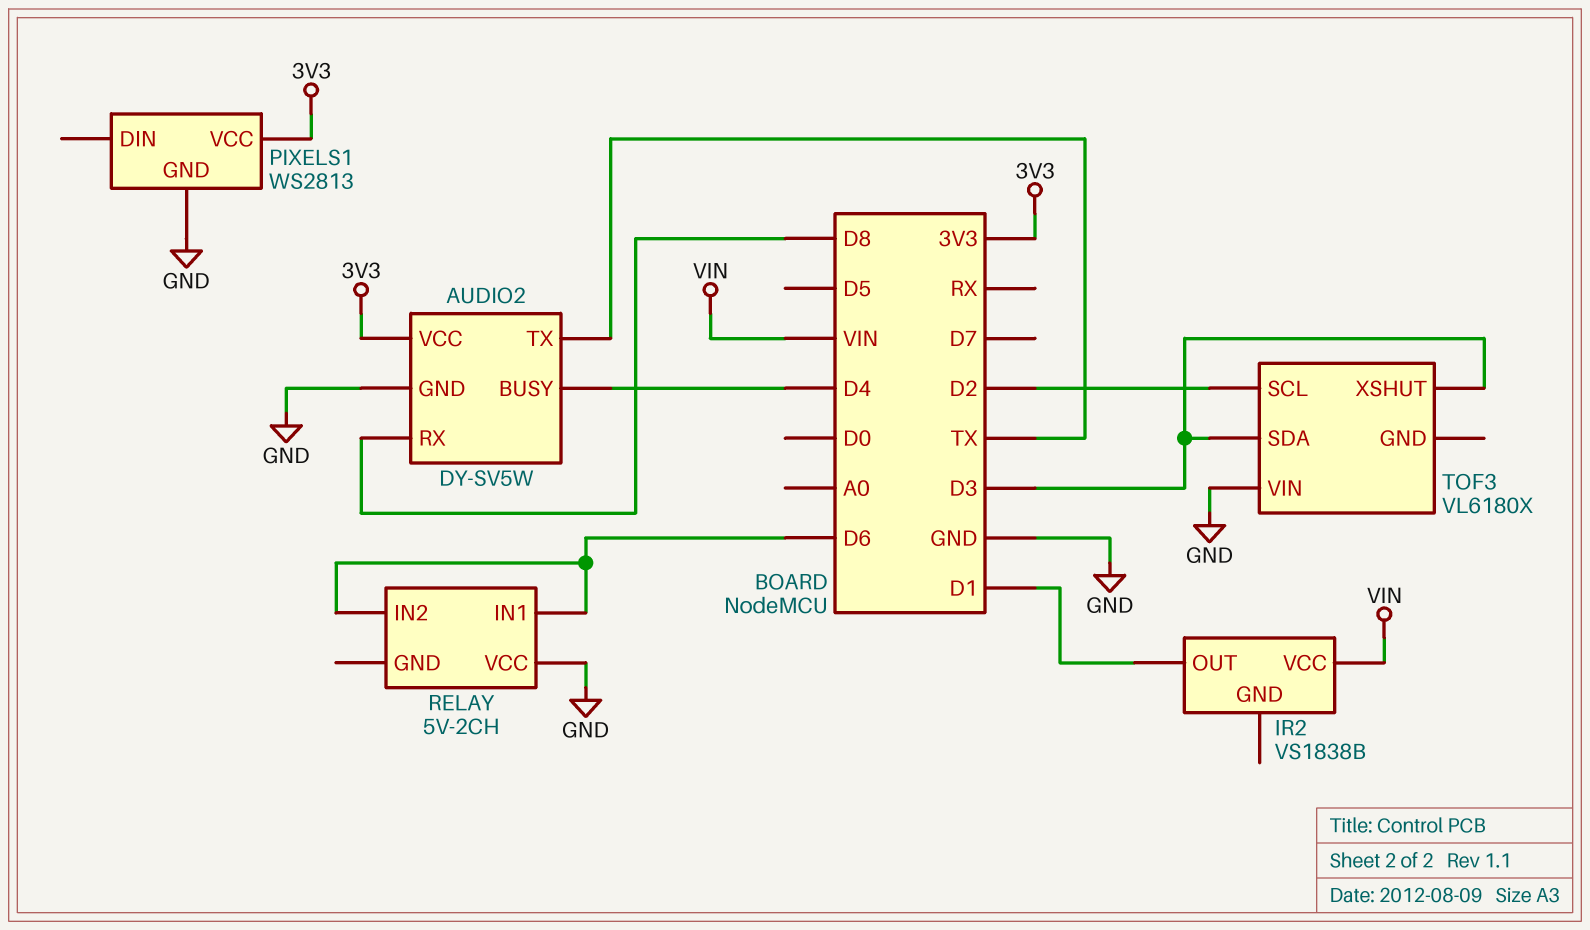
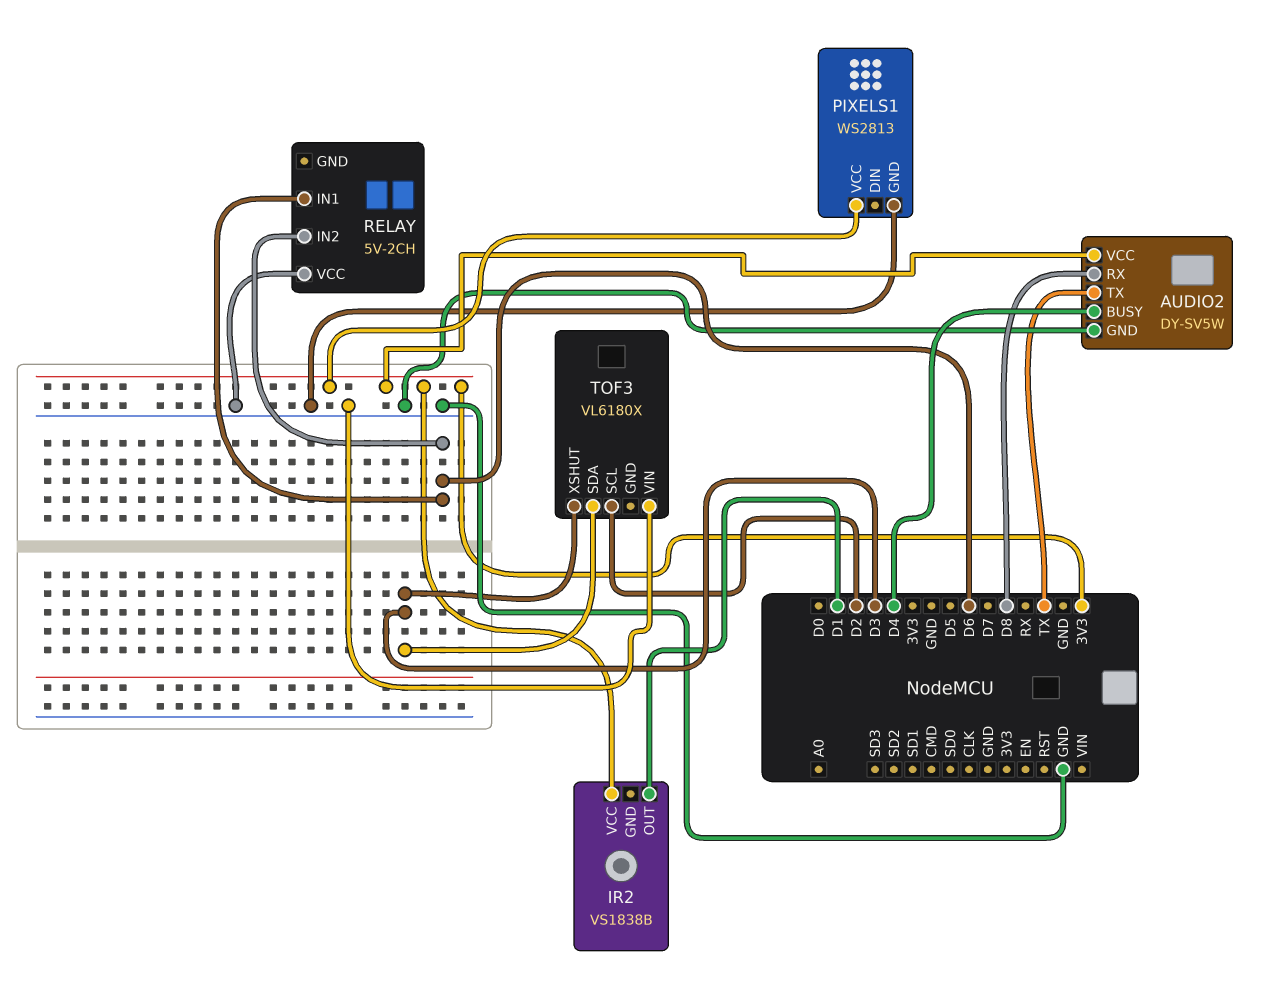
IR2 pin VCC: VIN -> 3V3

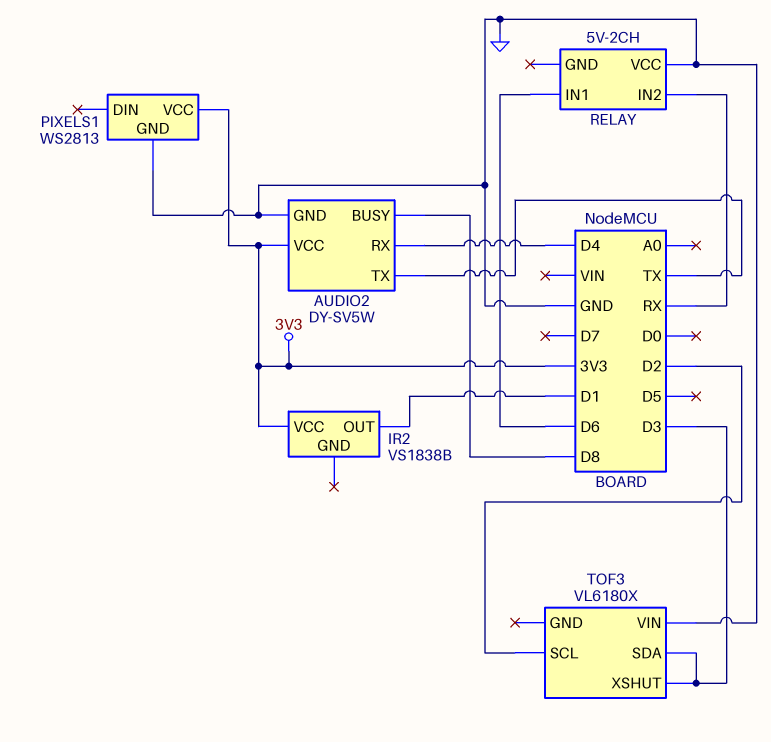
AUDIO2 pin BUSY: D4 -> D8
AUDIO2 pin RX: D8 -> D4
RELAY pin IN2: D6 -> RX

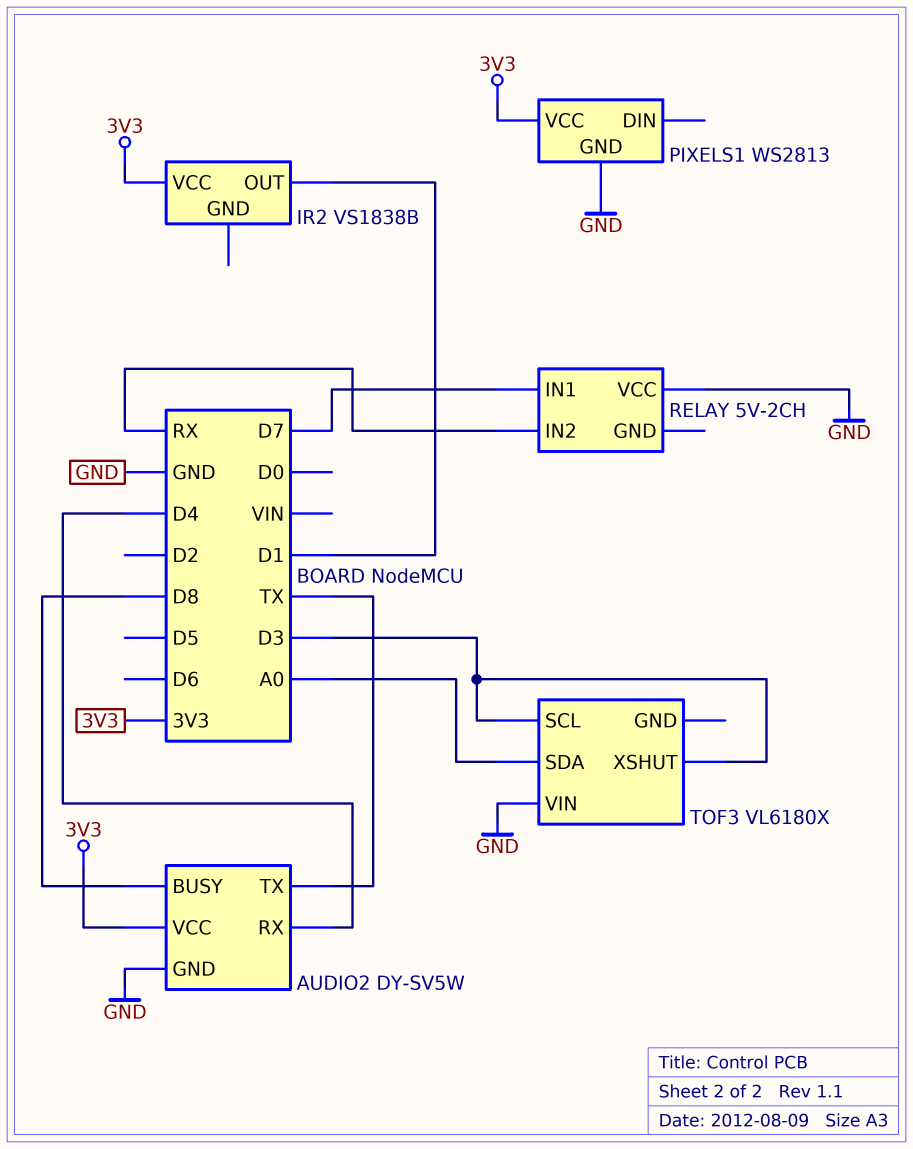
RELAY pin IN1: D6 -> D7
TOF3 pin SCL: D2 -> D3
TOF3 pin SDA: D3 -> A0

